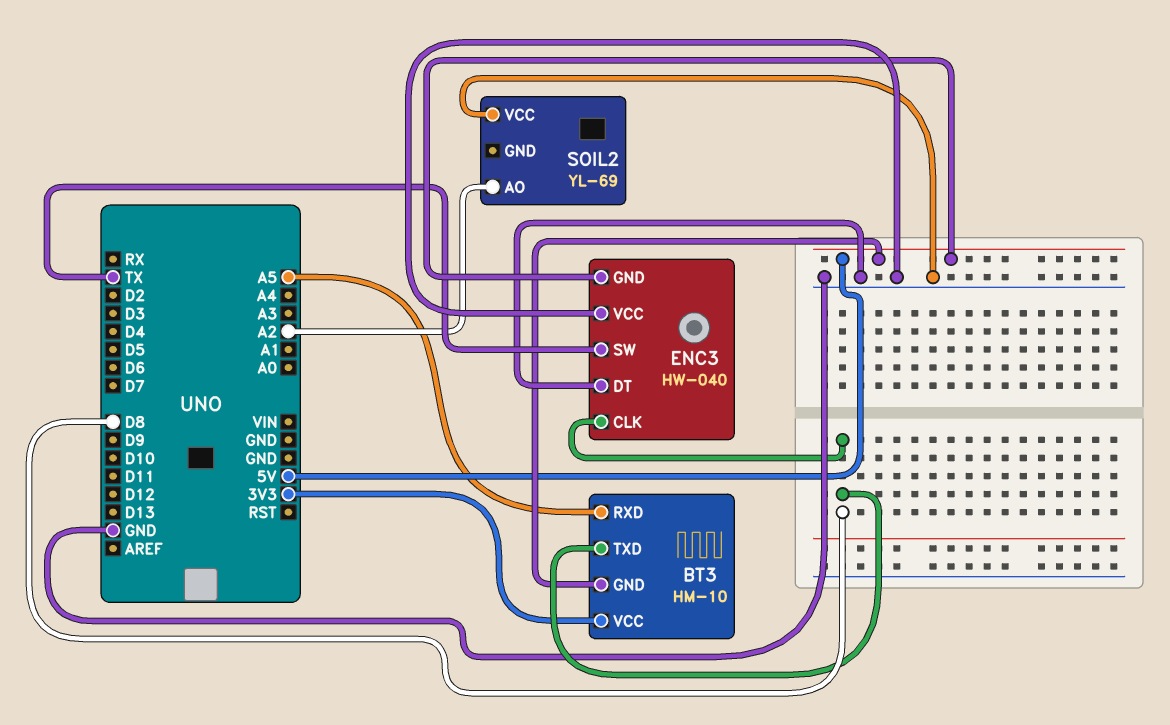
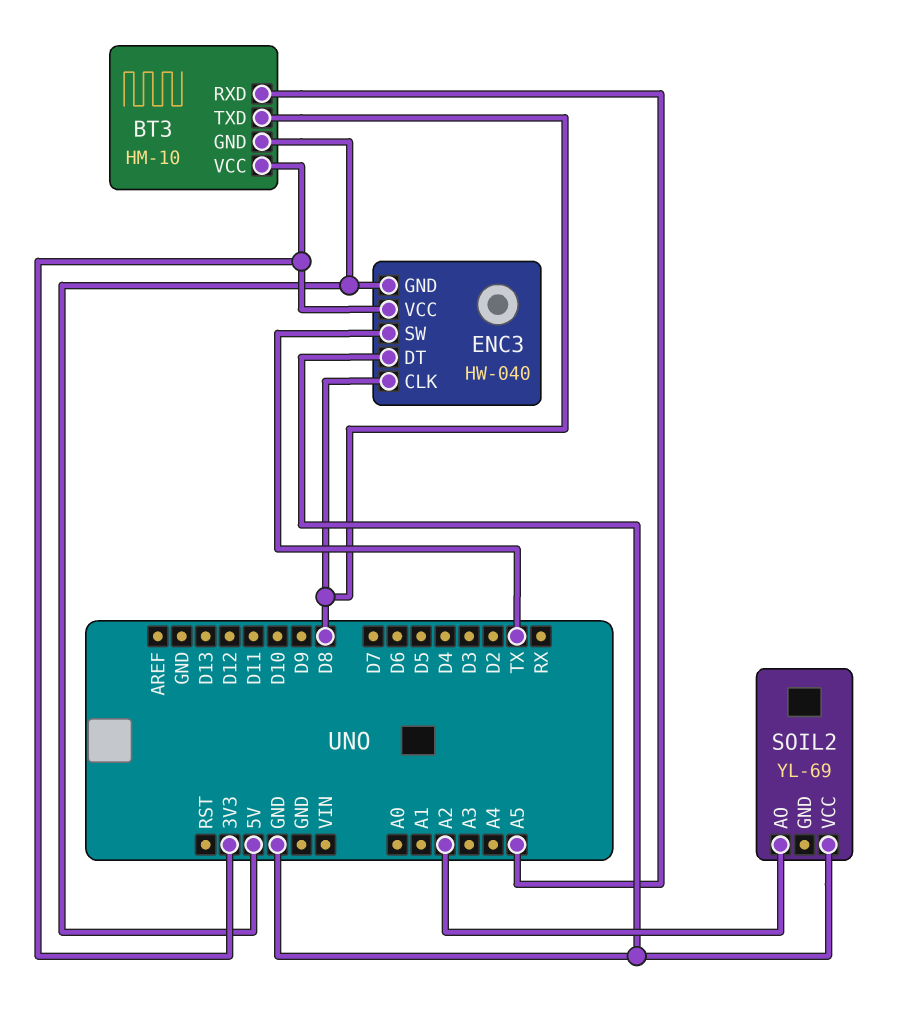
ENC3 pin VCC: GND -> 3V3

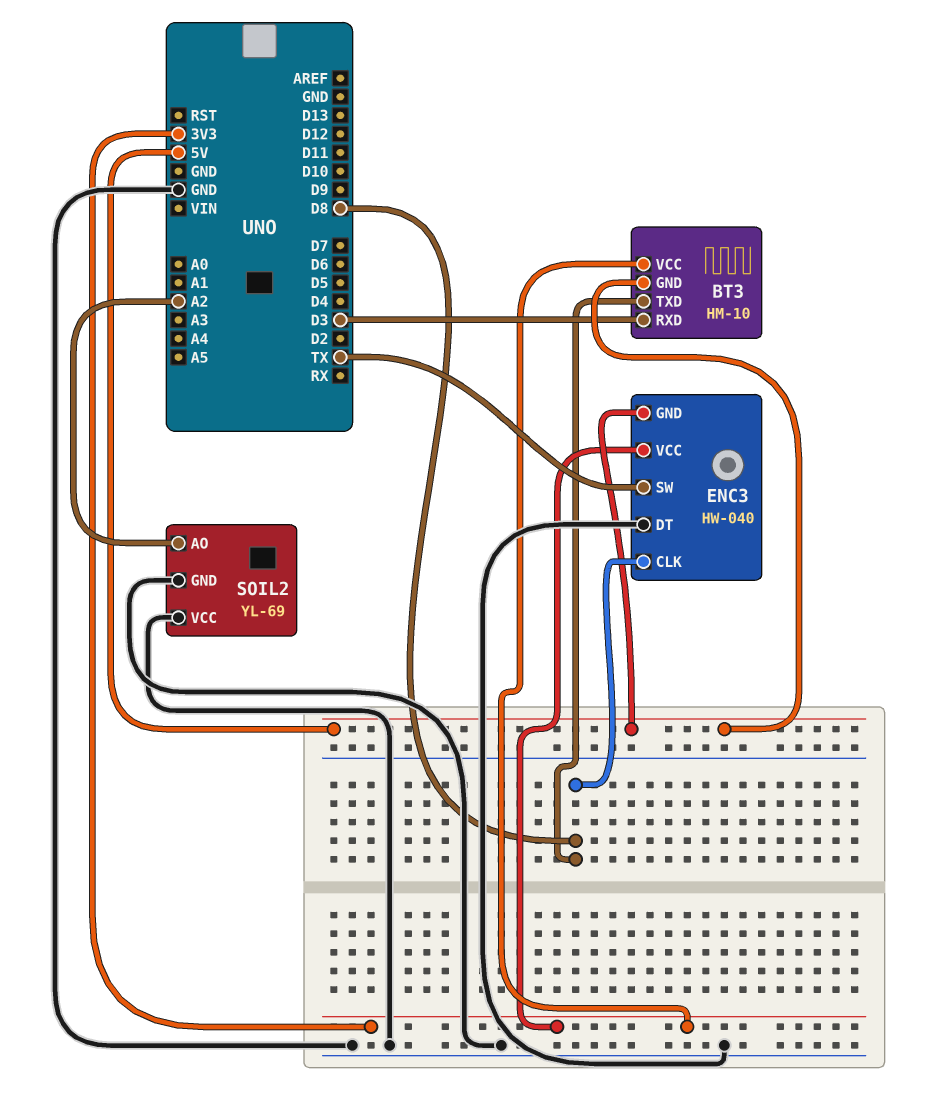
BT3 pin RXD: A5 -> D3
SOIL2 pin GND: none -> GND

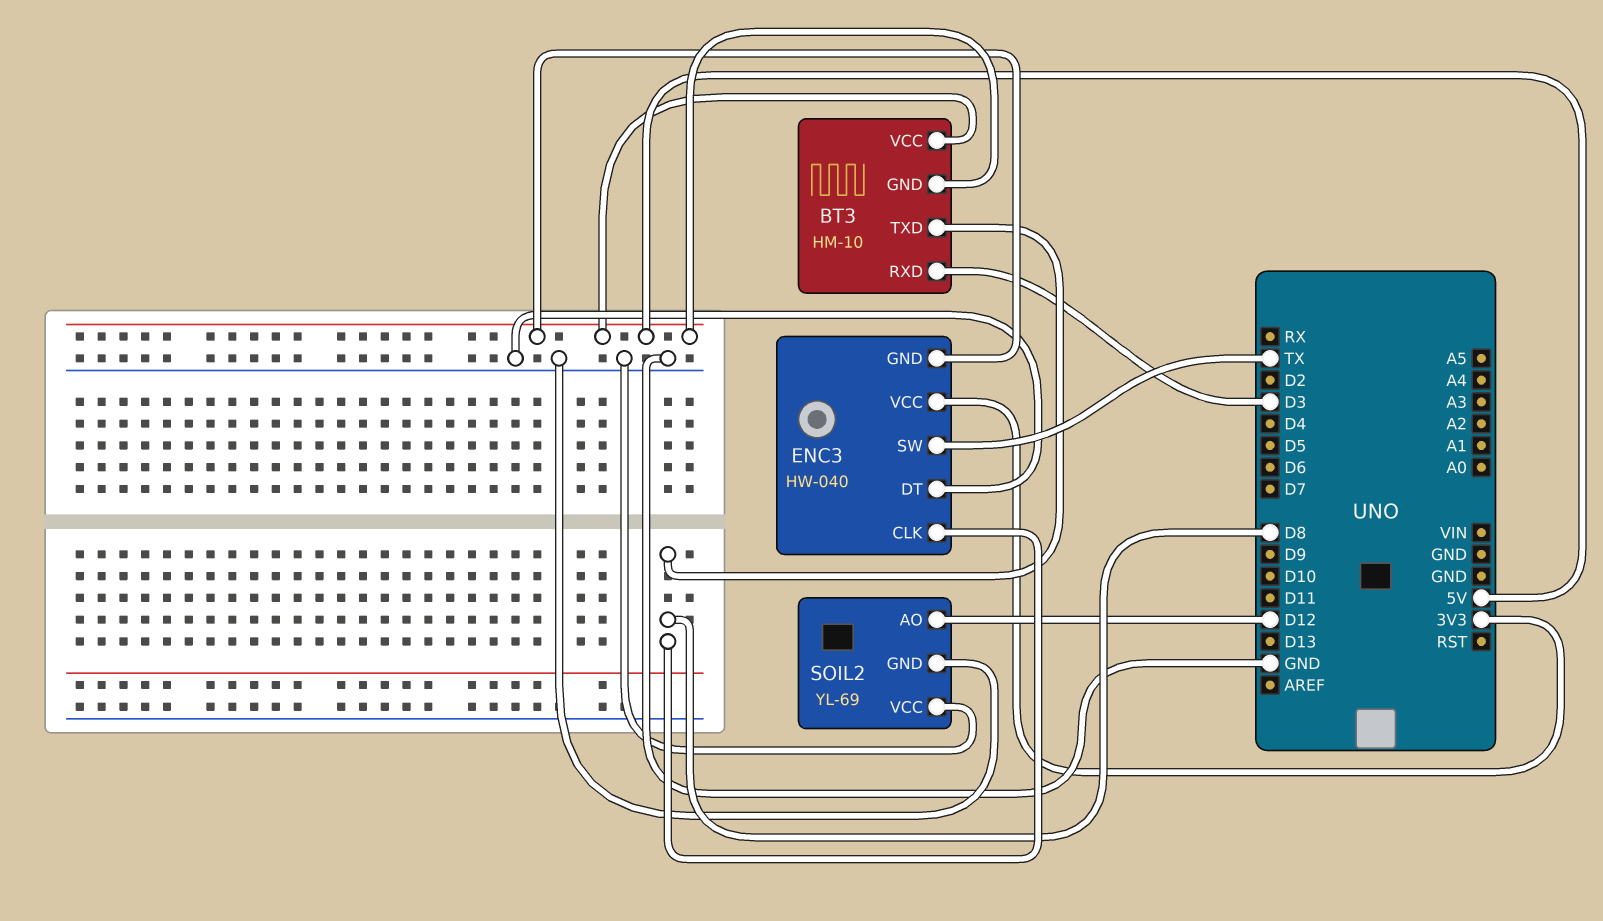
BT3 pin VCC: 3V3 -> 5V
SOIL2 pin AO: A2 -> D12

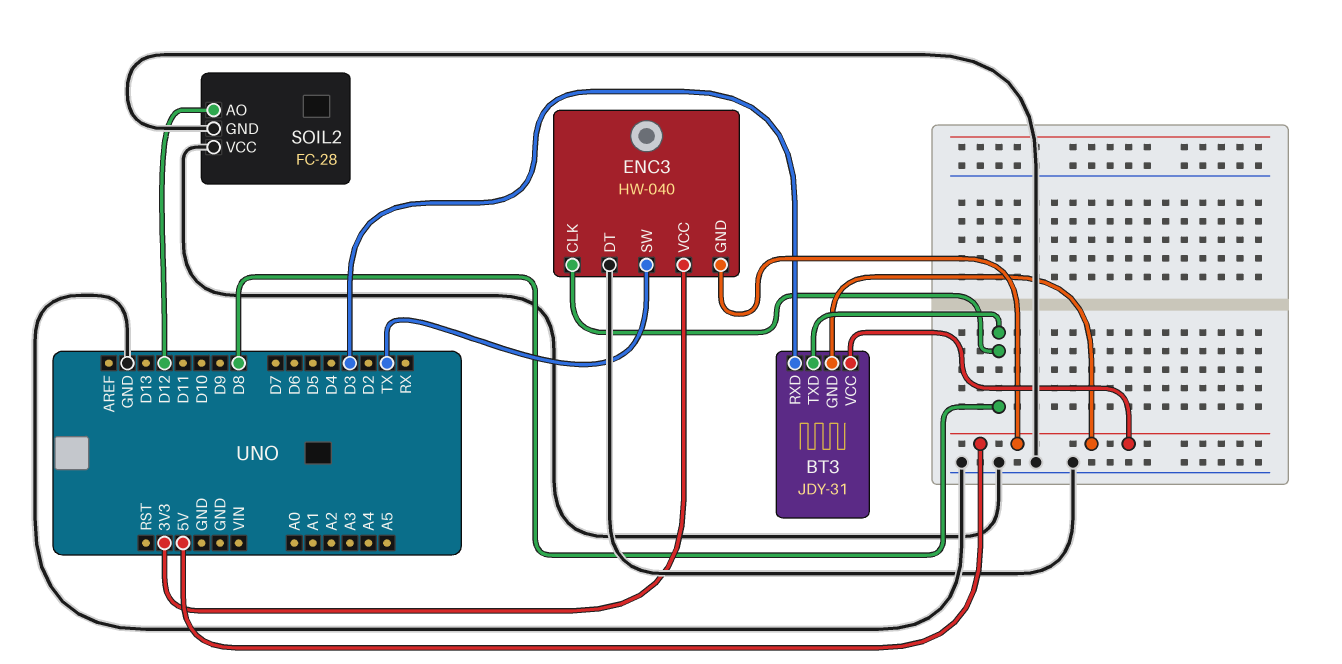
BT3: HM-10 -> JDY-31
SOIL2: YL-69 -> FC-28

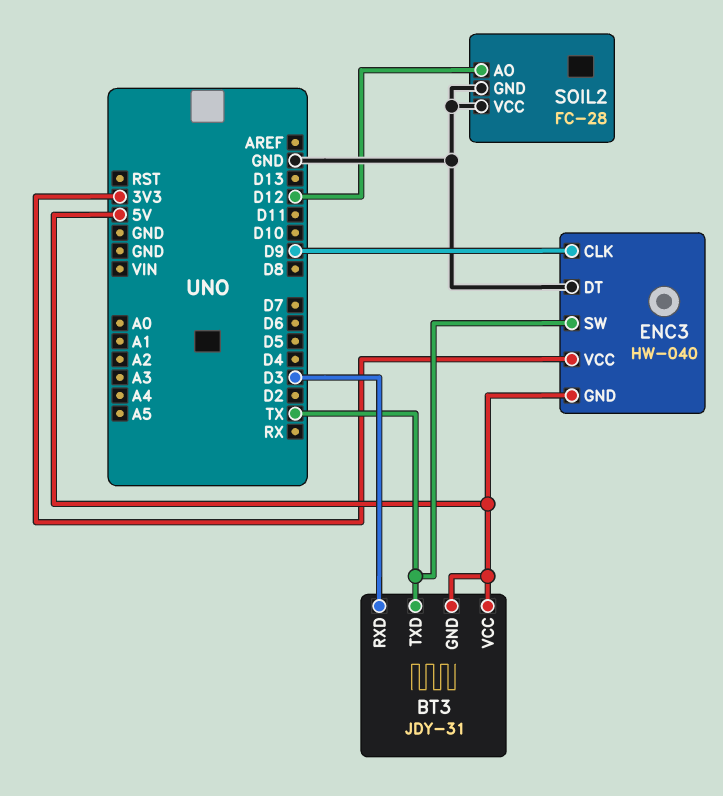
BT3 pin TXD: D8 -> TX
ENC3 pin CLK: D8 -> D9

